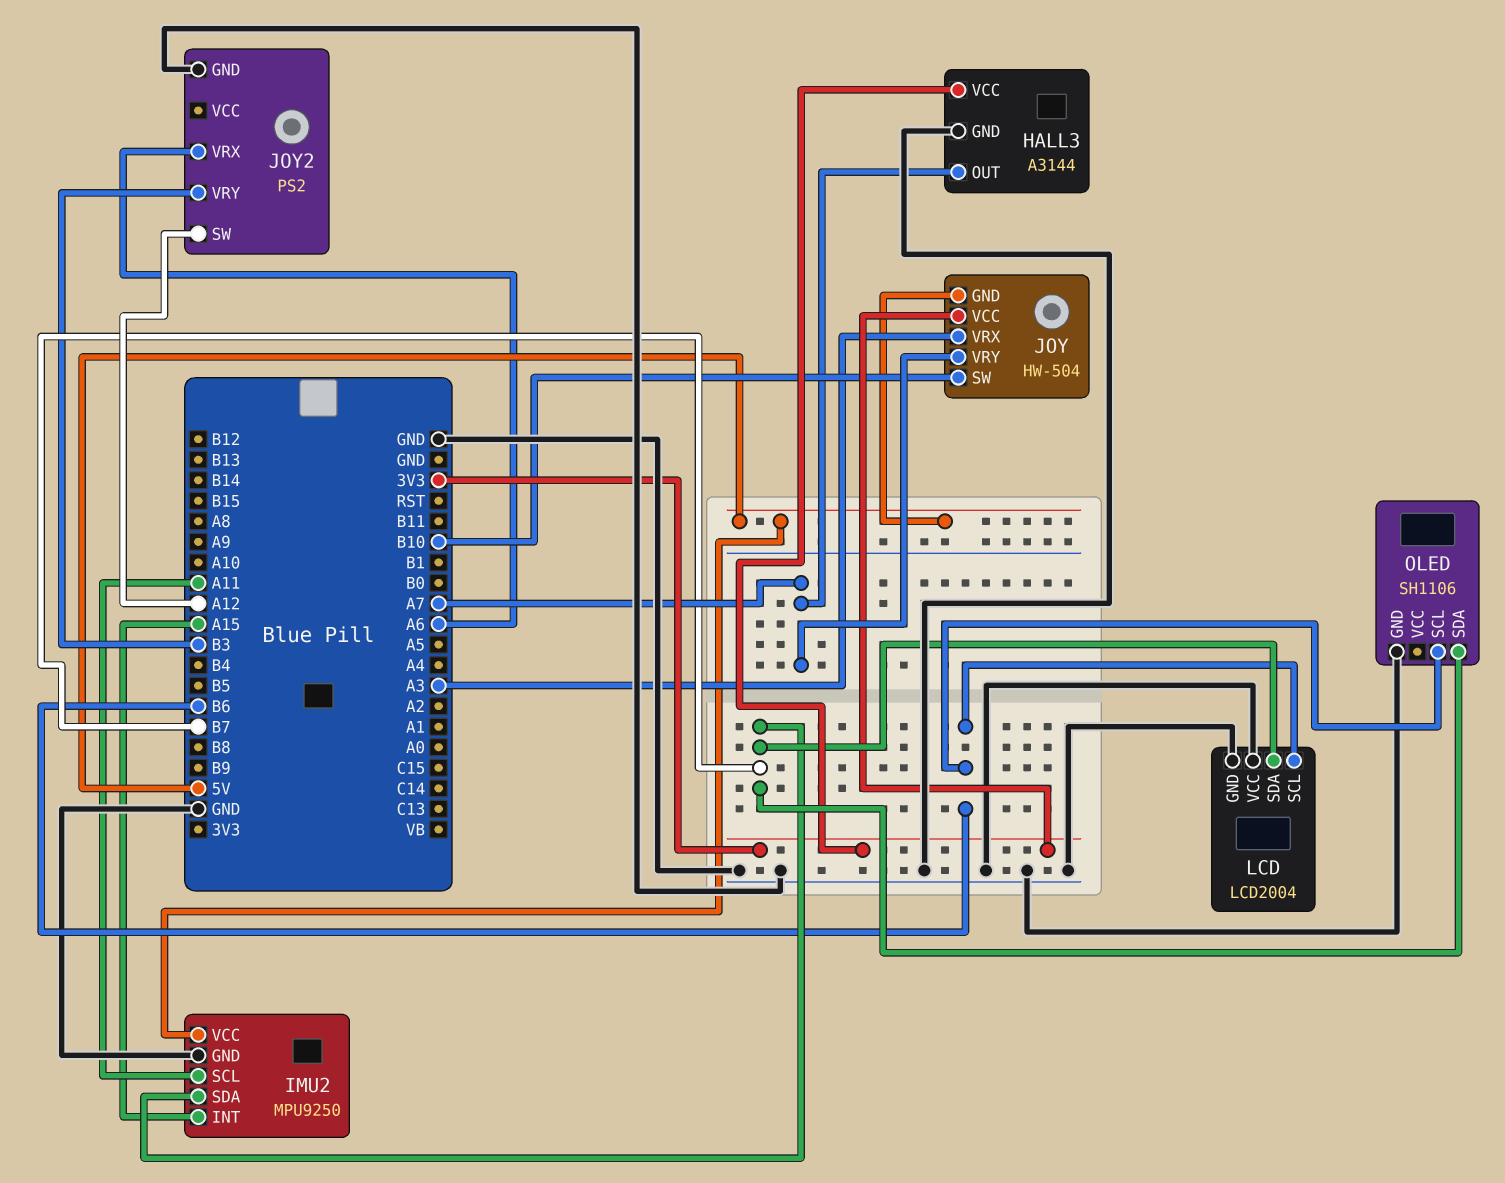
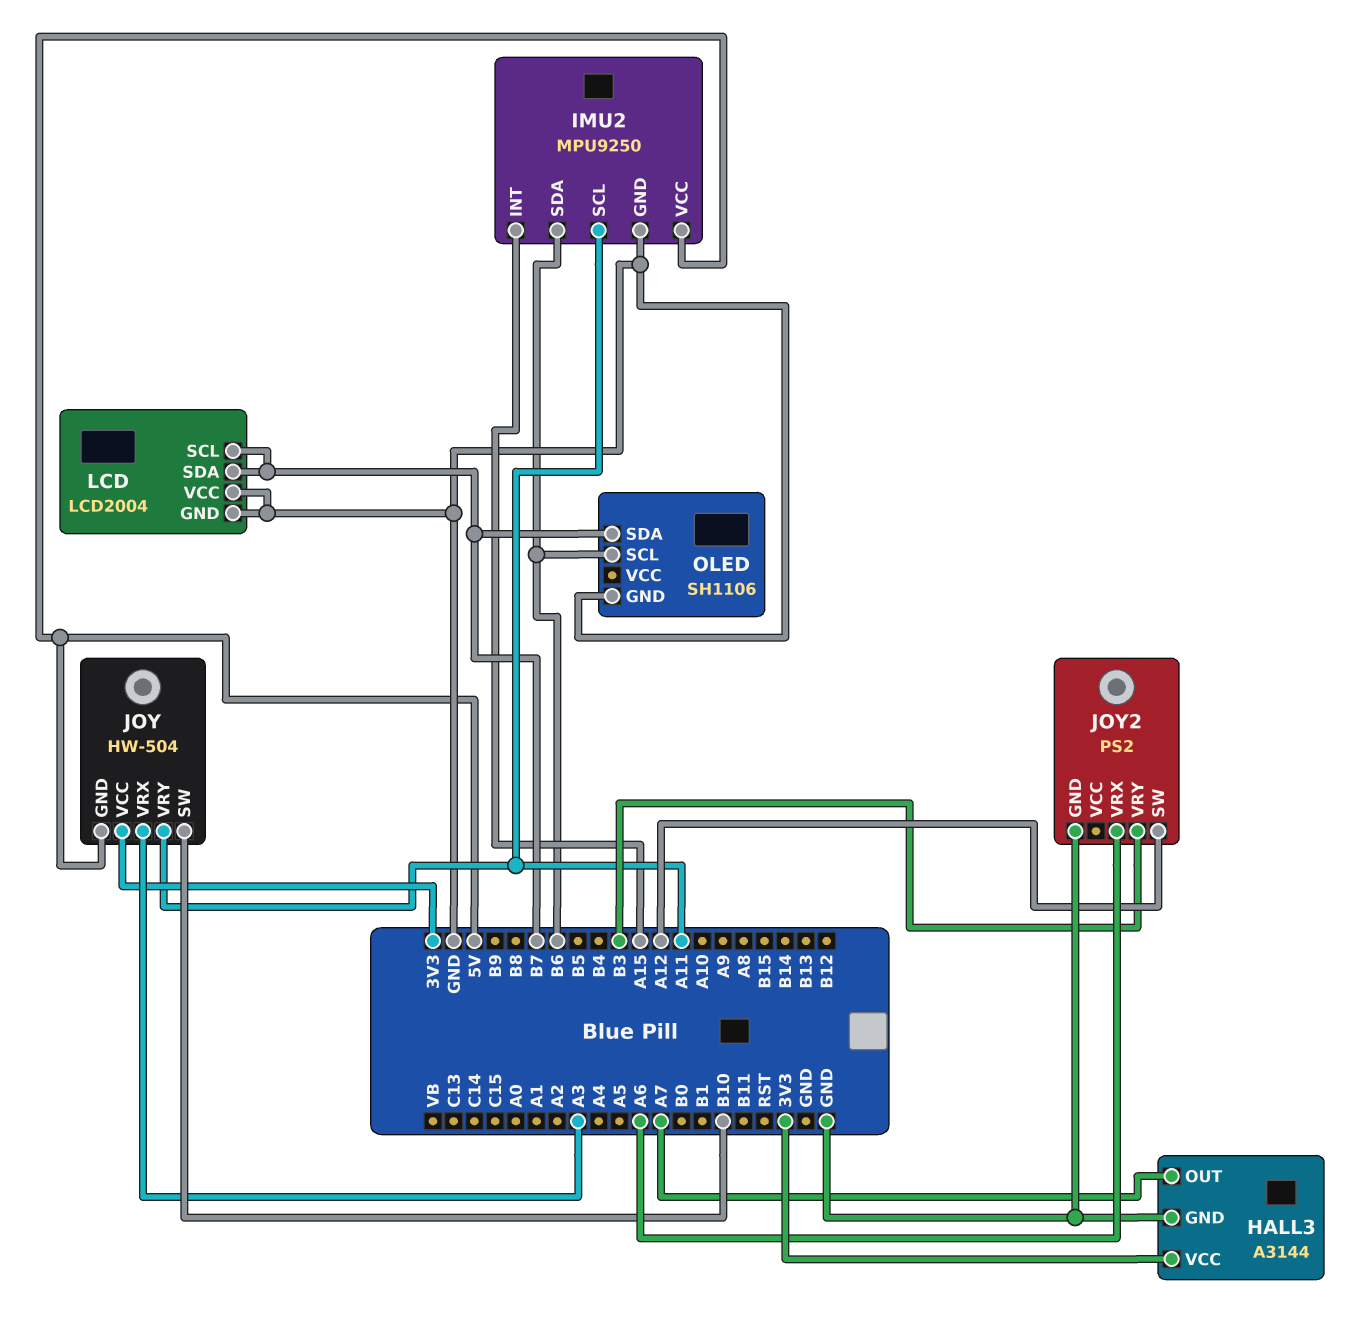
IMU2 pin SDA: B7 -> B6
JOY pin VRY: A7 -> A11
LCD pin SCL: B6 -> B7

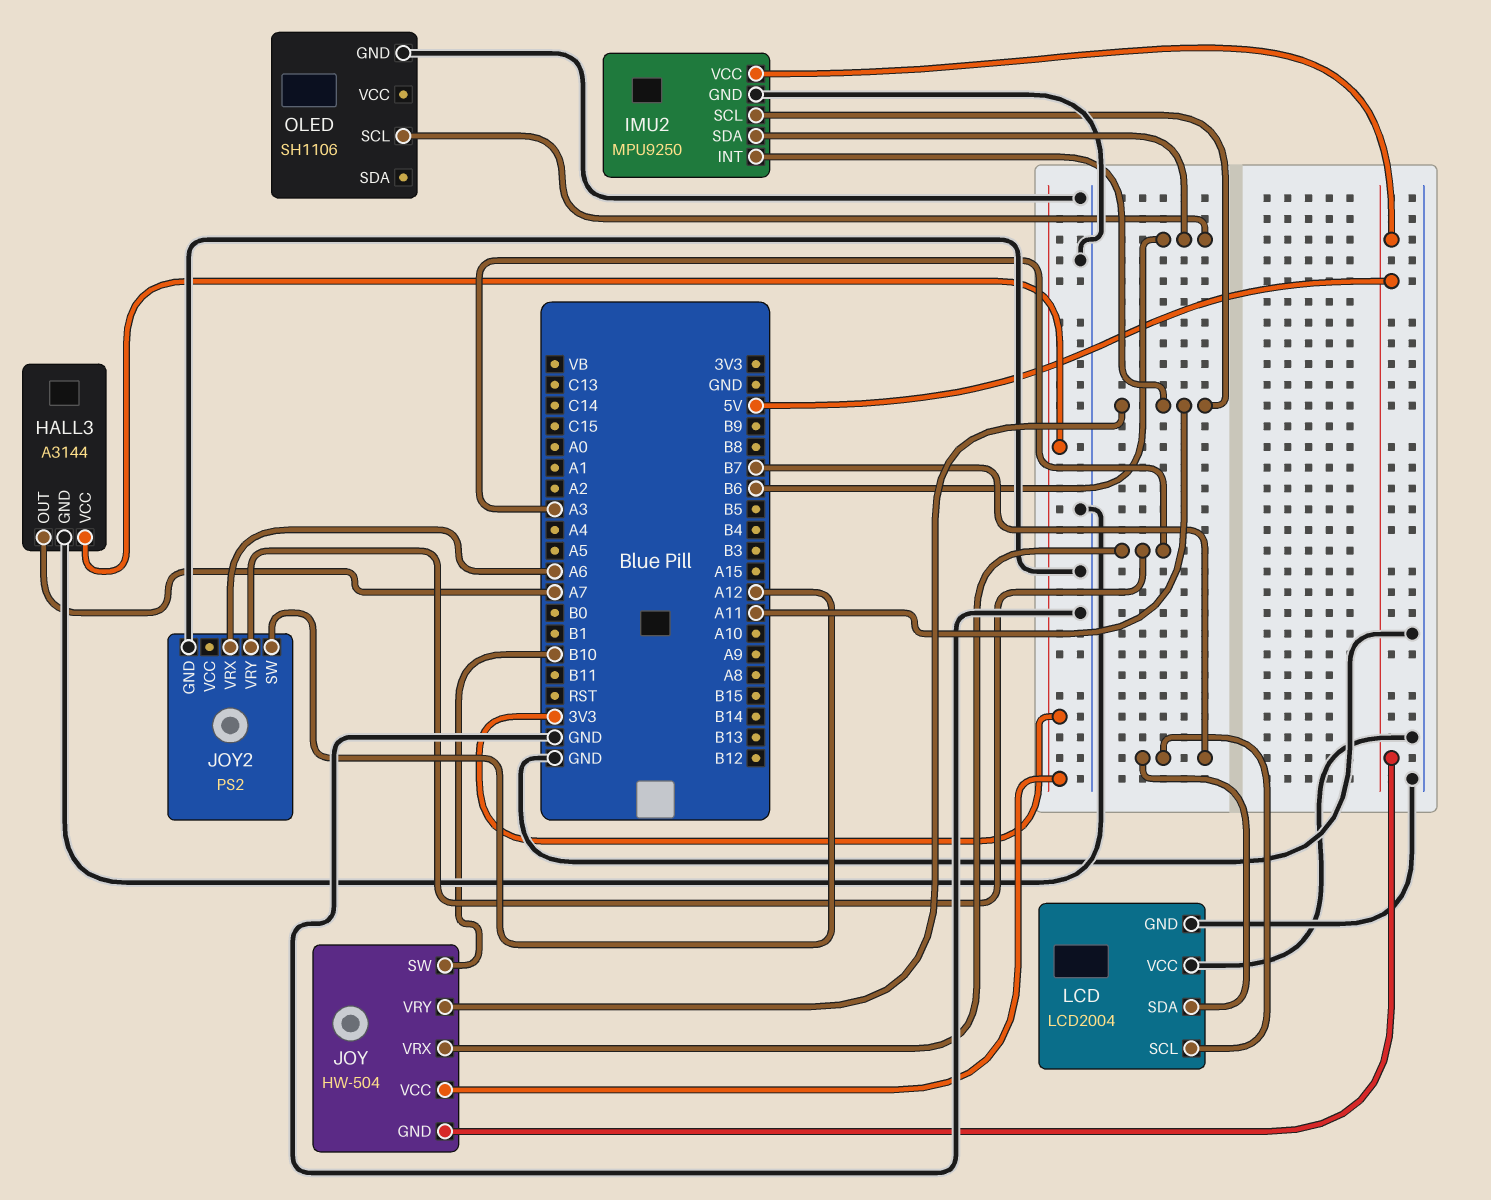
IMU2 pin INT: A15 -> A11
JOY2 pin VRY: B3 -> A3
OLED pin SDA: B7 -> none

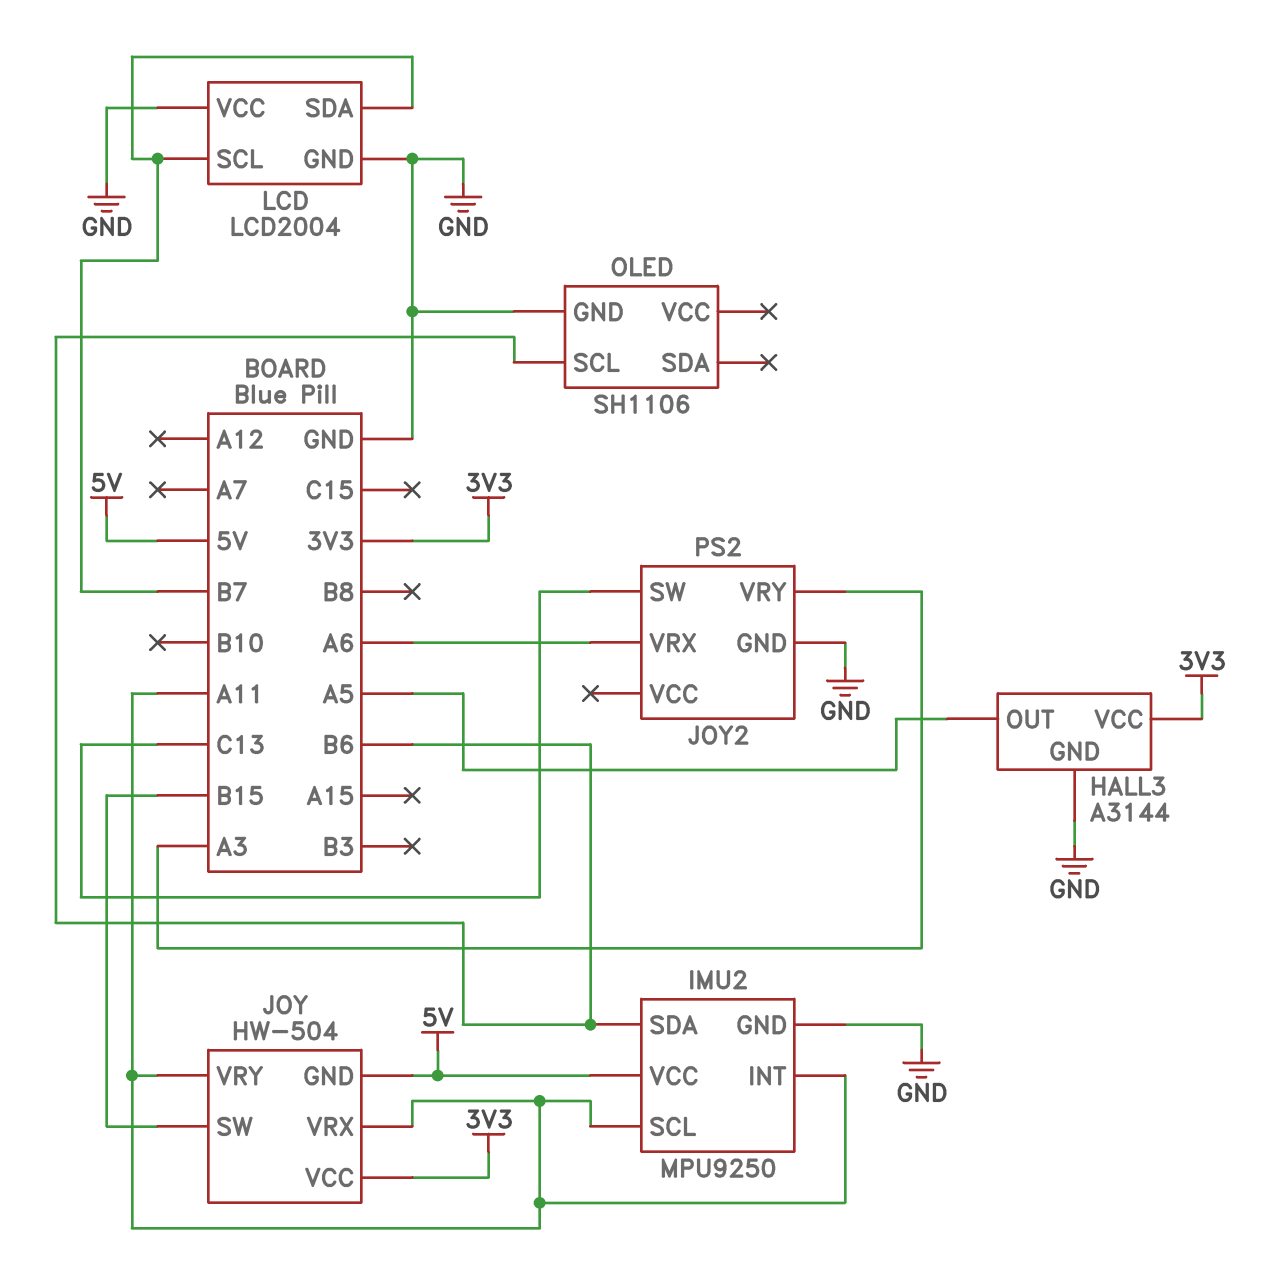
HALL3 pin OUT: A7 -> A5
JOY pin SW: B10 -> B15
JOY pin VRX: A3 -> A11
JOY2 pin SW: A12 -> C13

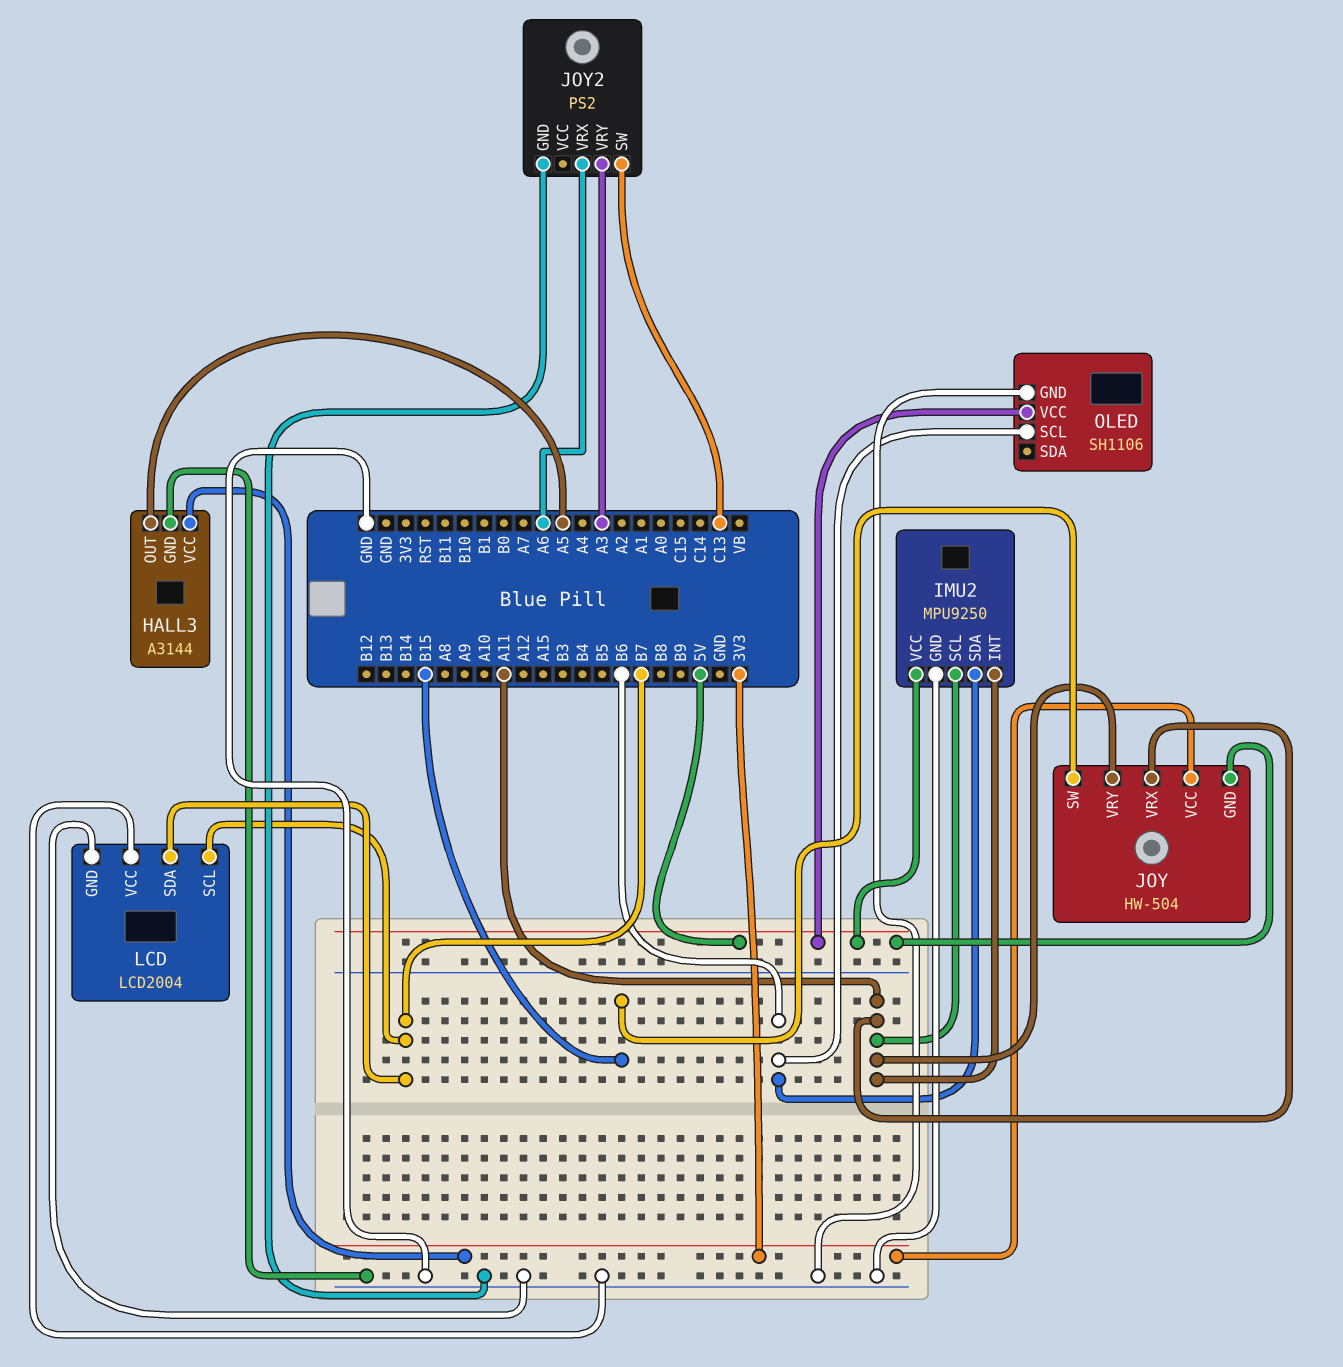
OLED pin VCC: none -> 5V

